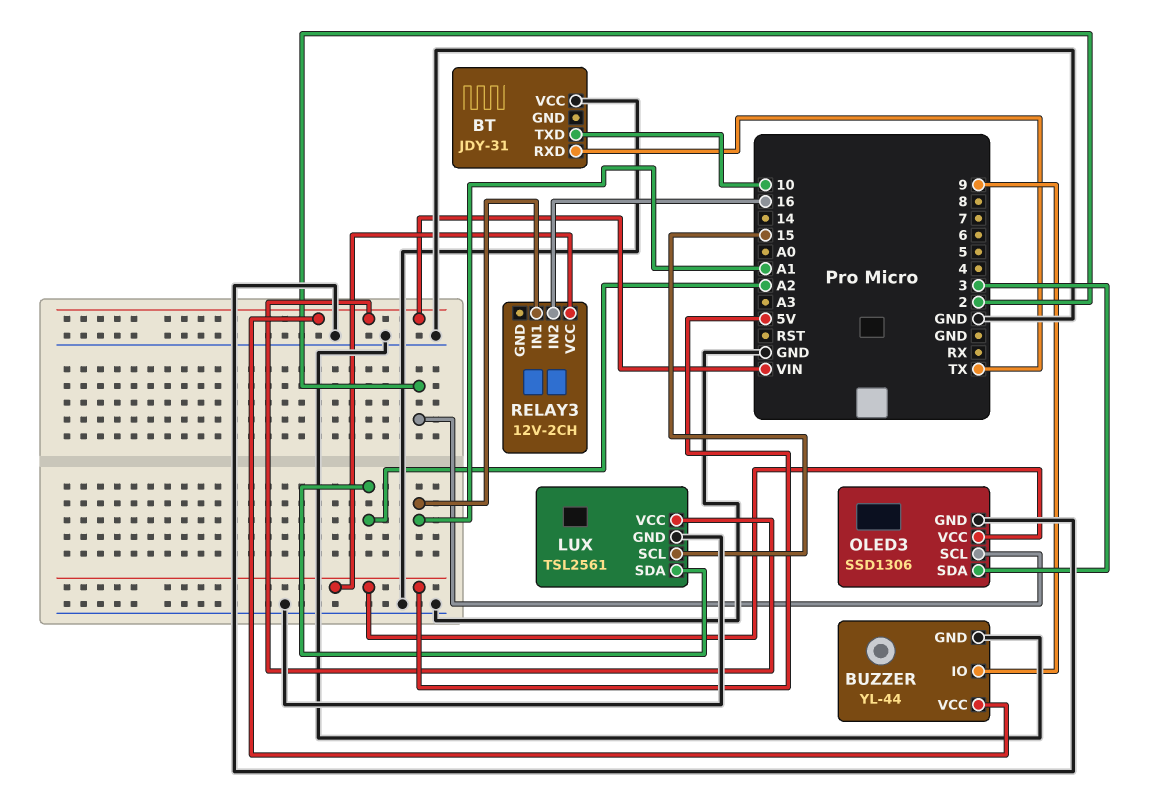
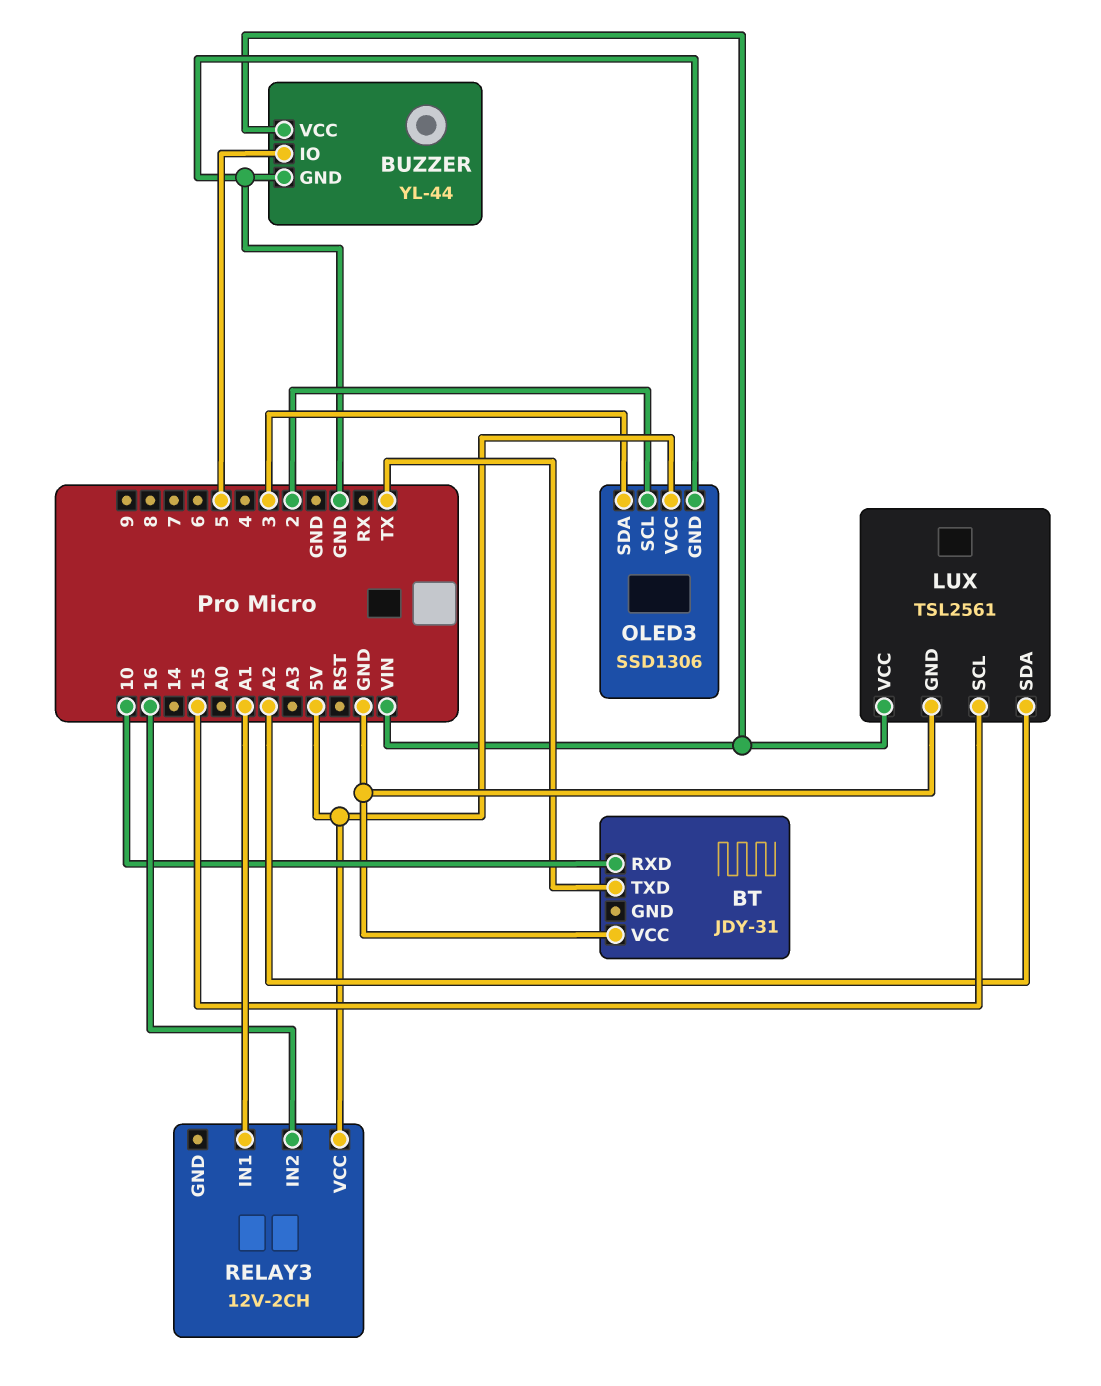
BT pin RXD: TX -> 10
BT pin TXD: 10 -> TX
BUZZER pin IO: 9 -> 5

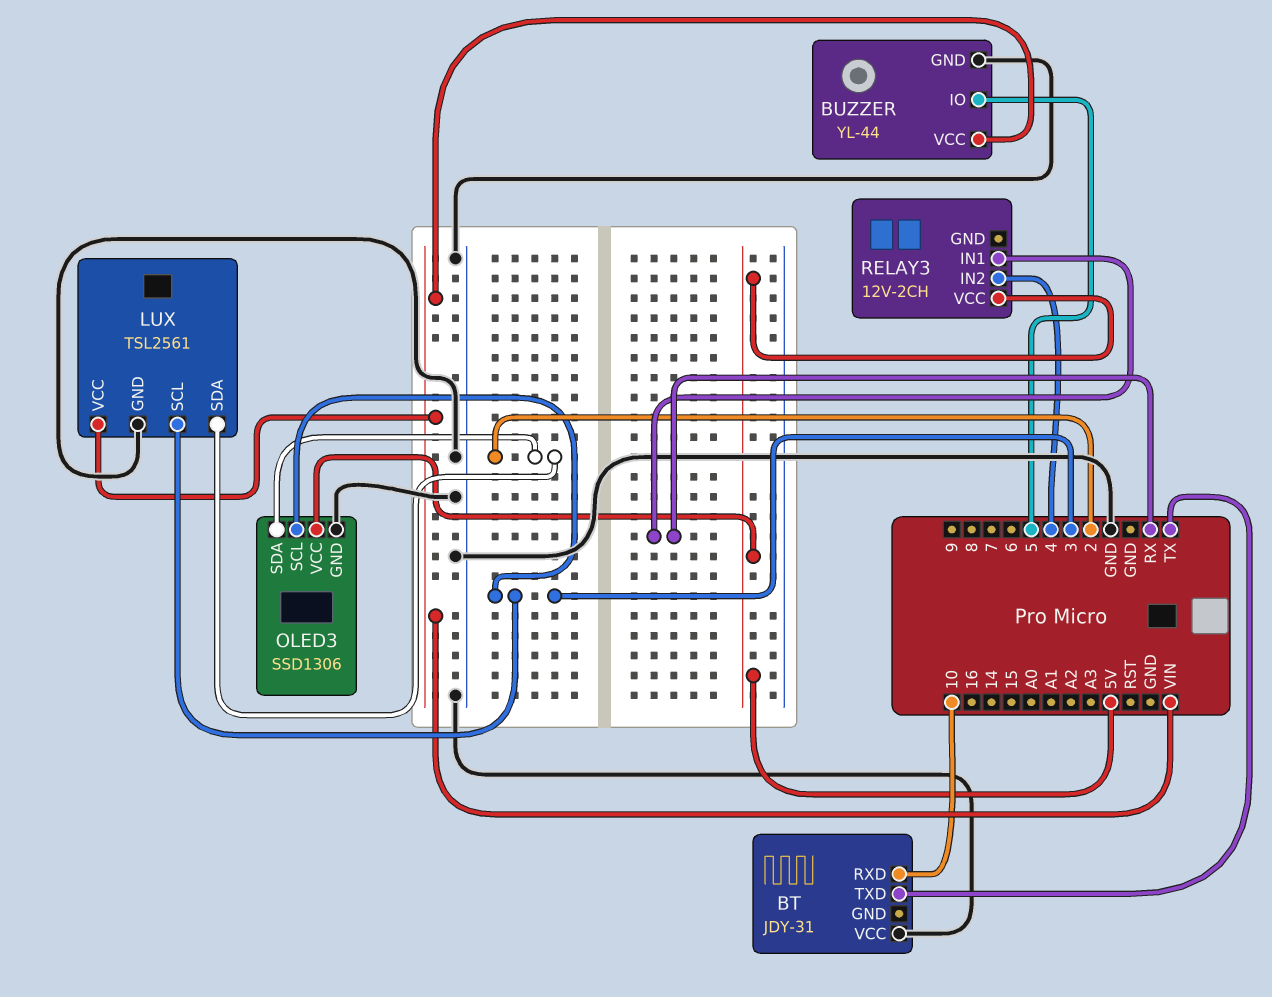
LUX pin SCL: 15 -> 3
LUX pin SDA: A2 -> 2
OLED3 pin SCL: 2 -> 3
OLED3 pin SDA: 3 -> 2
RELAY3 pin IN1: A1 -> RX
RELAY3 pin IN2: 16 -> 4

